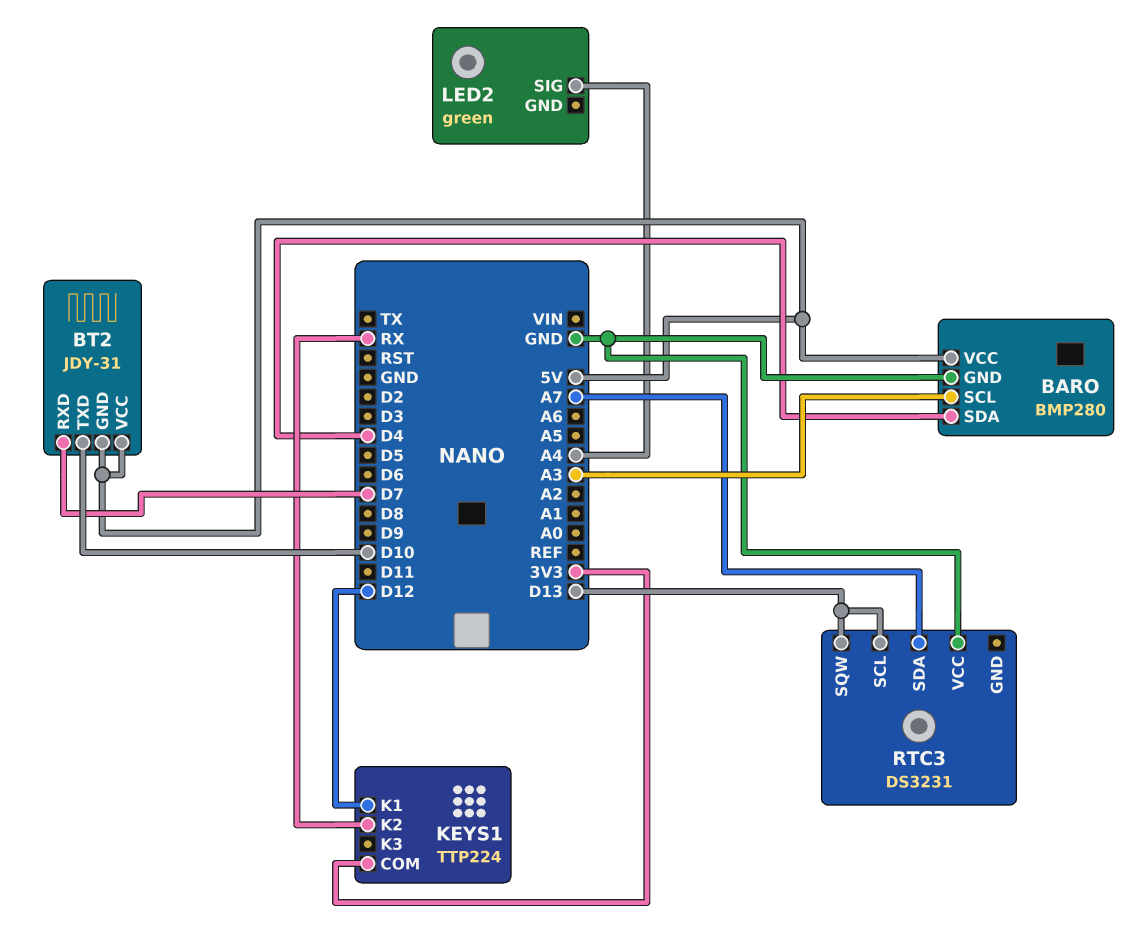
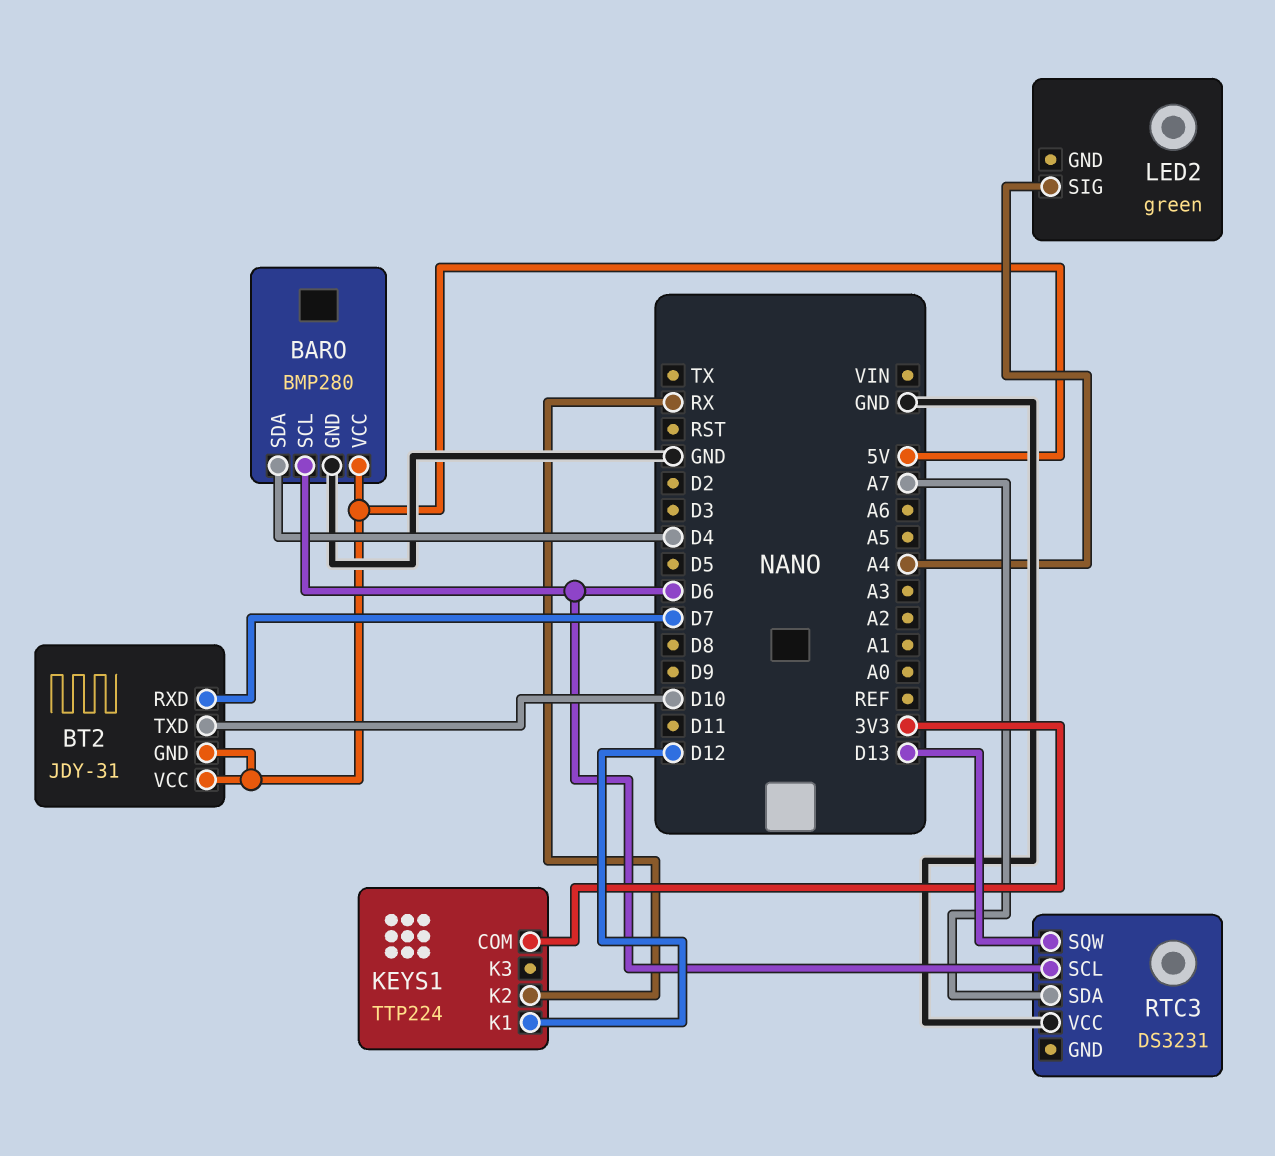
BARO pin SCL: A3 -> D6
RTC3 pin SCL: D13 -> D6

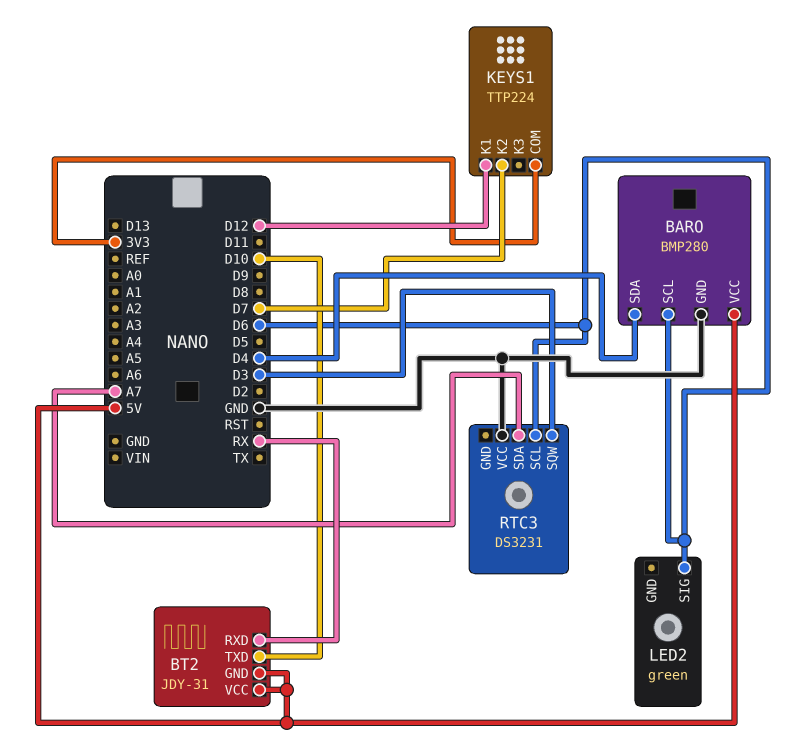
BT2 pin RXD: D7 -> RX
KEYS1 pin K2: RX -> D7
LED2 pin SIG: A4 -> D6
RTC3 pin SQW: D13 -> D3

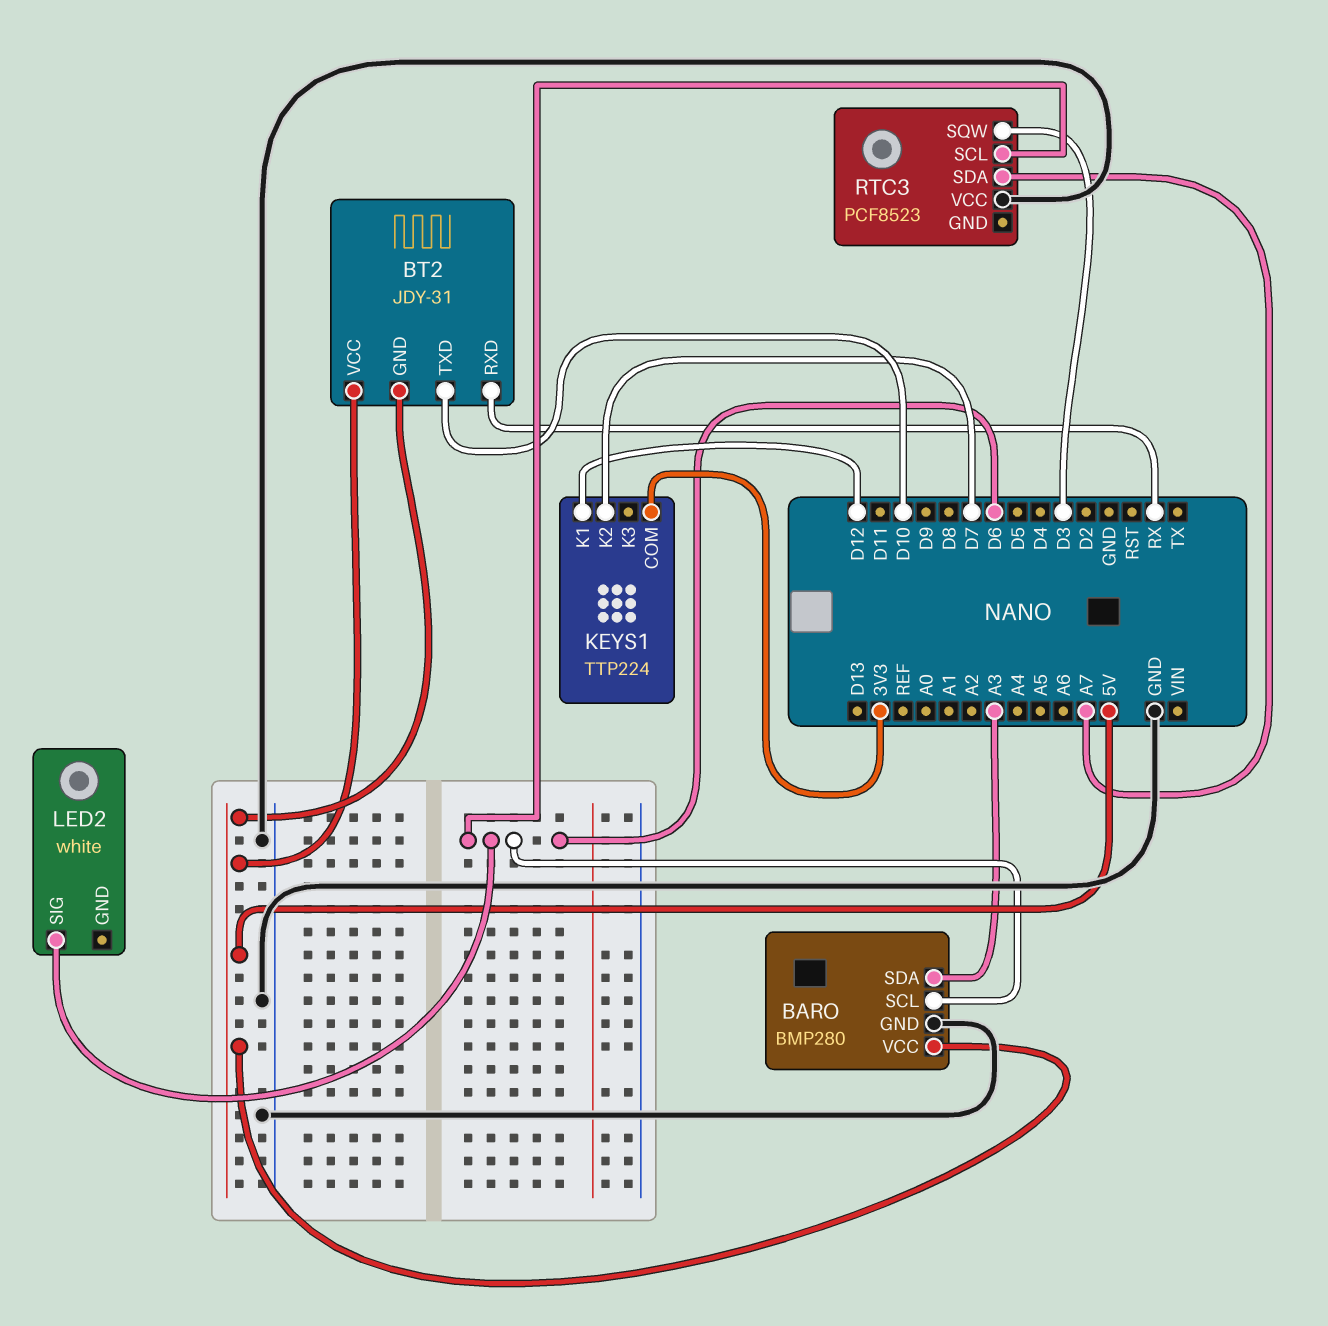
BARO pin SDA: D4 -> A3
LED2: green -> white
RTC3: DS3231 -> PCF8523

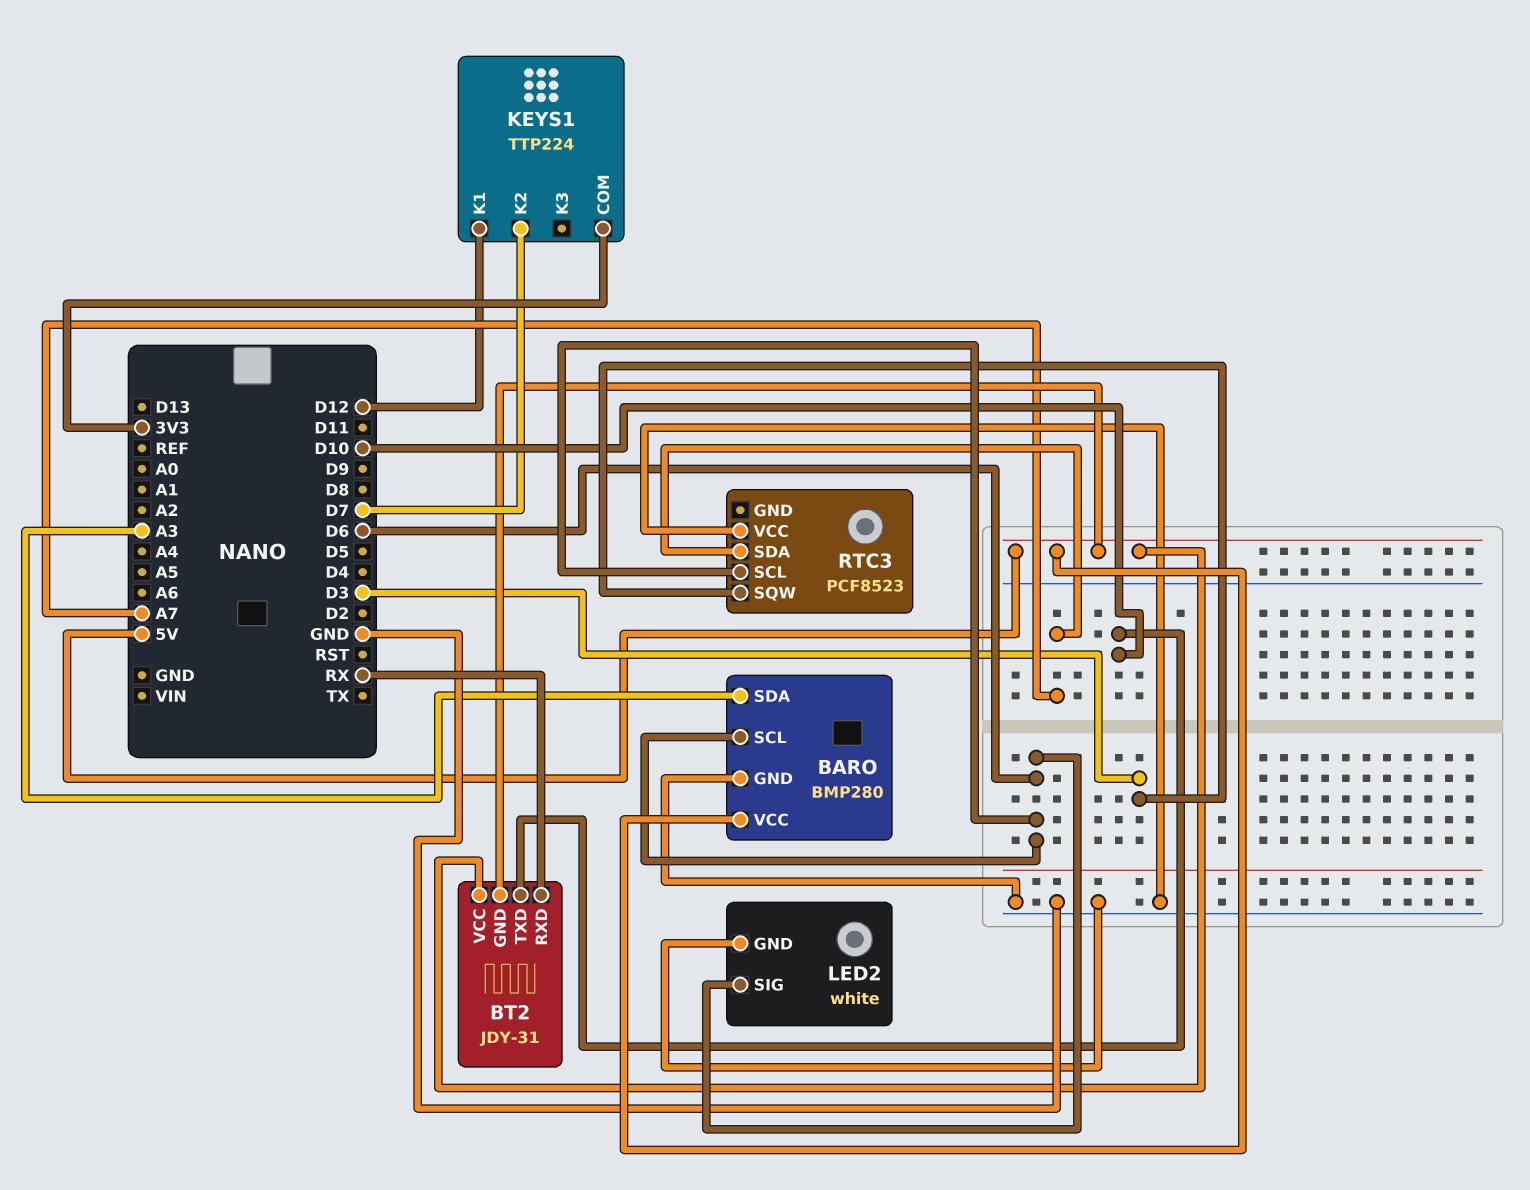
LED2 pin GND: none -> GND

